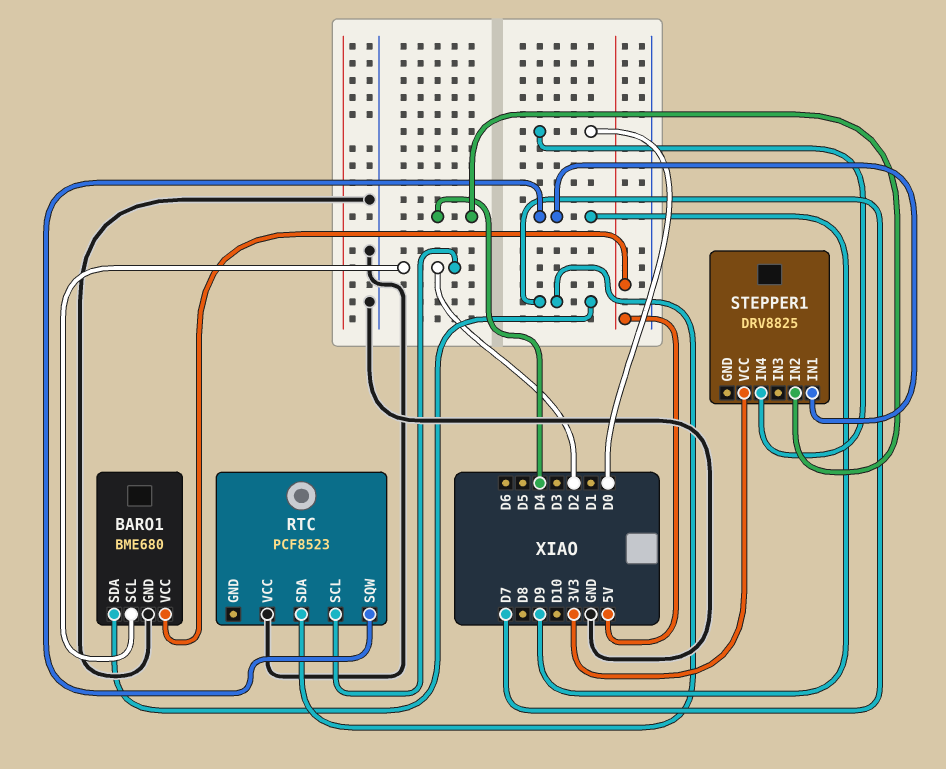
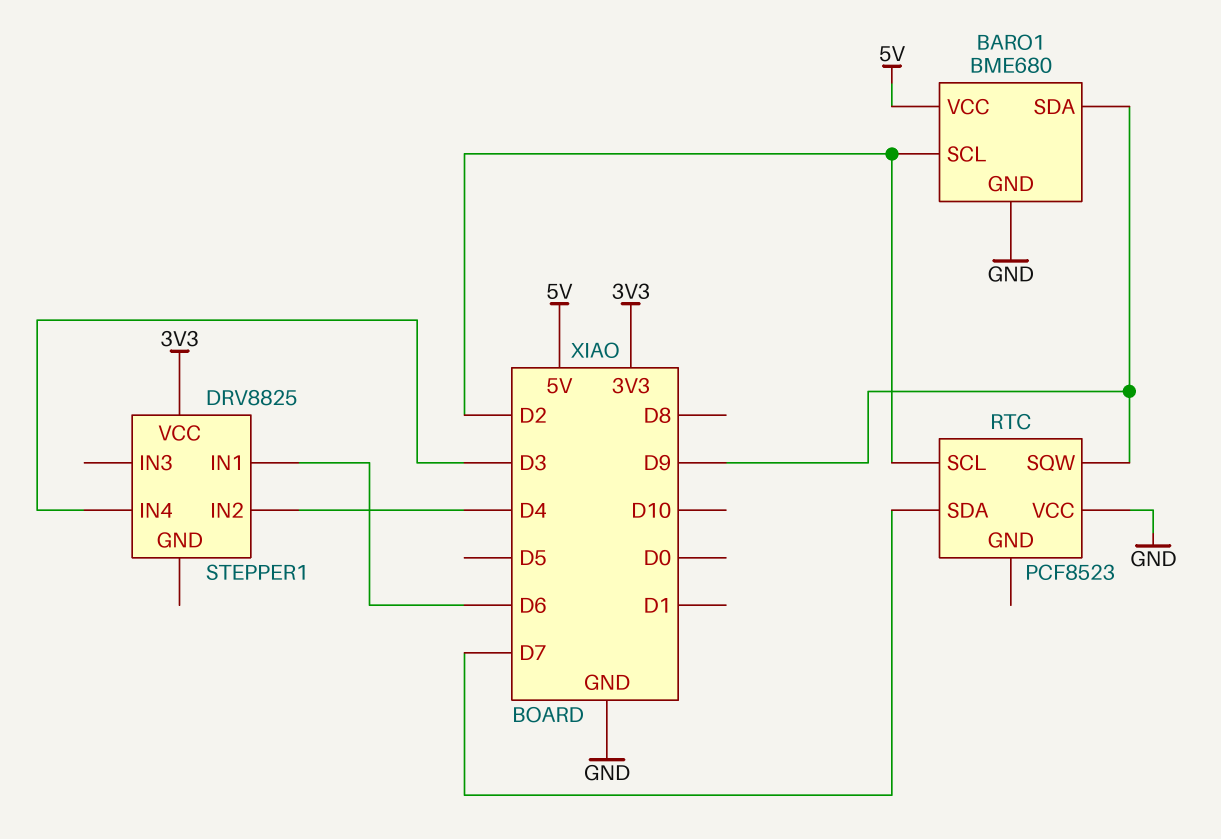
BARO1 pin SDA: D7 -> D9
STEPPER1 pin IN1: D9 -> D6
STEPPER1 pin IN4: D0 -> D3

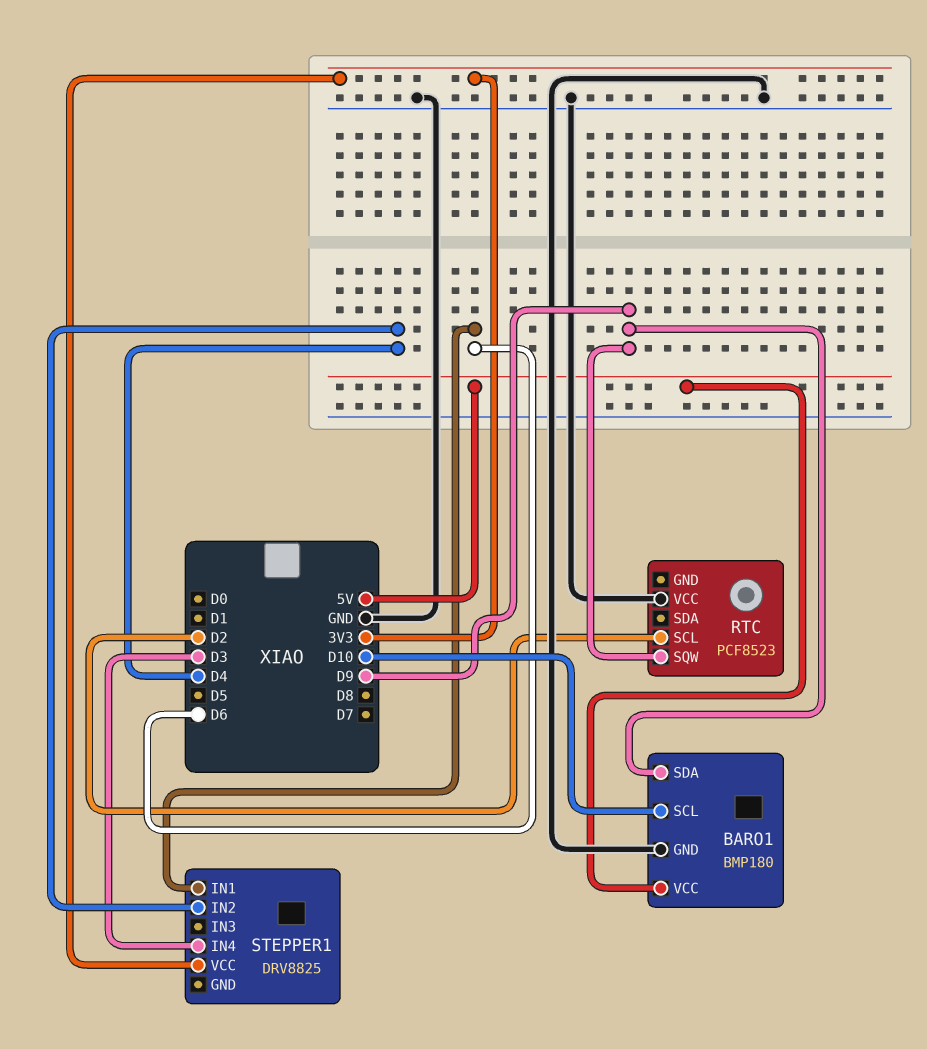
BARO1: BME680 -> BMP180
BARO1 pin SCL: D2 -> D10
RTC pin SDA: D7 -> none

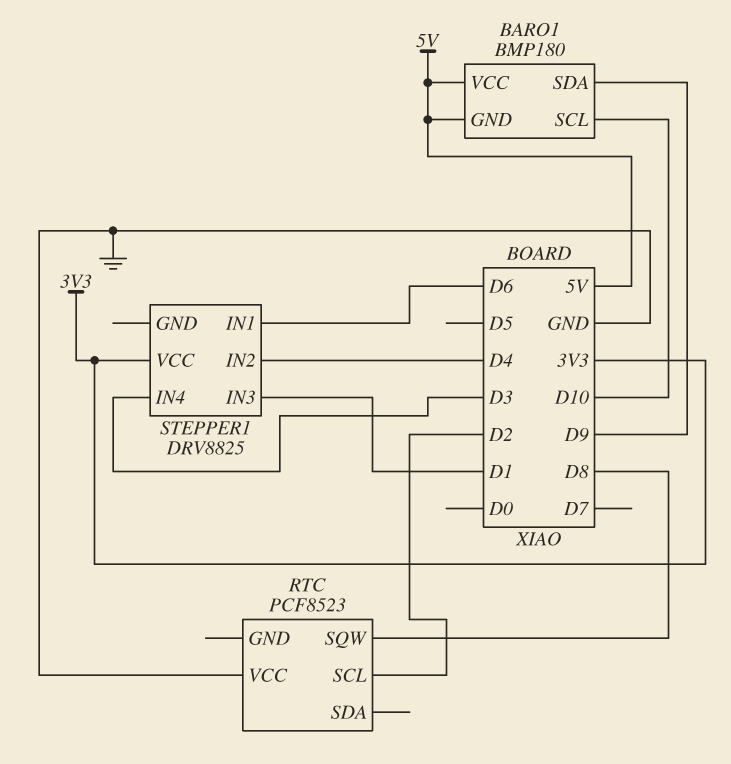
BARO1 pin GND: GND -> 5V
RTC pin SQW: D9 -> D8
STEPPER1 pin IN3: none -> D1

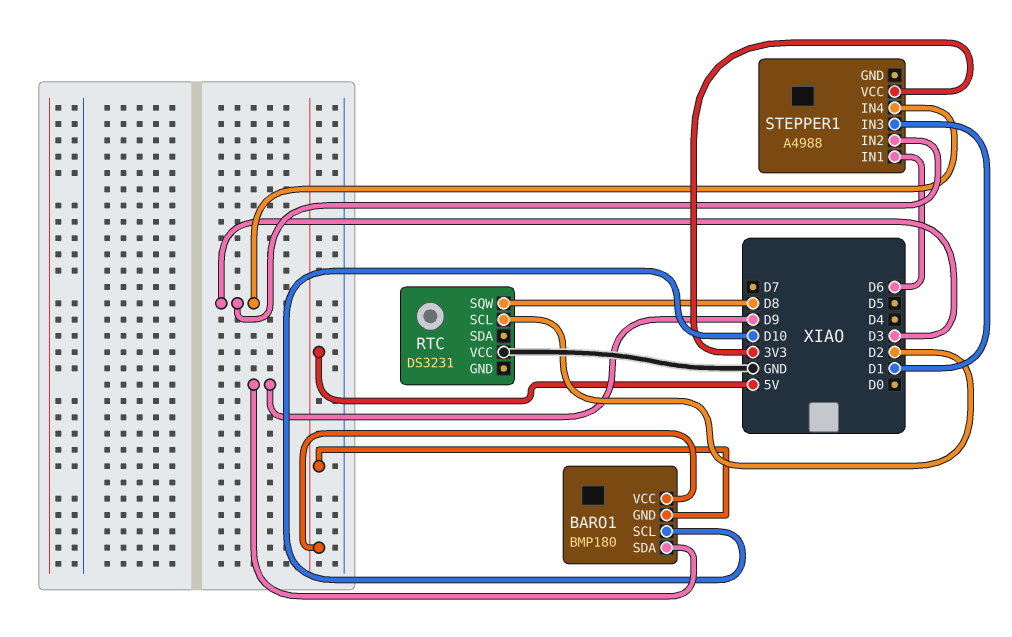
RTC: PCF8523 -> DS3231
STEPPER1: DRV8825 -> A4988
STEPPER1 pin IN2: D4 -> D3

